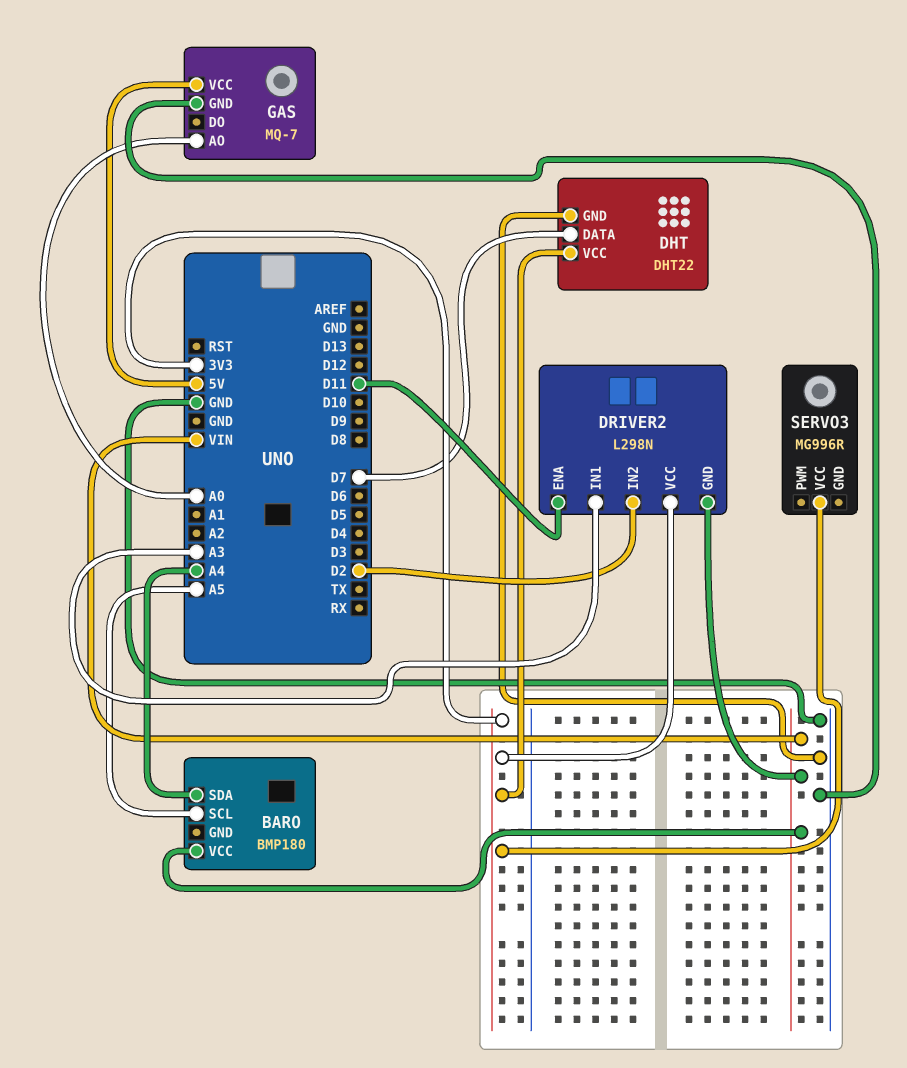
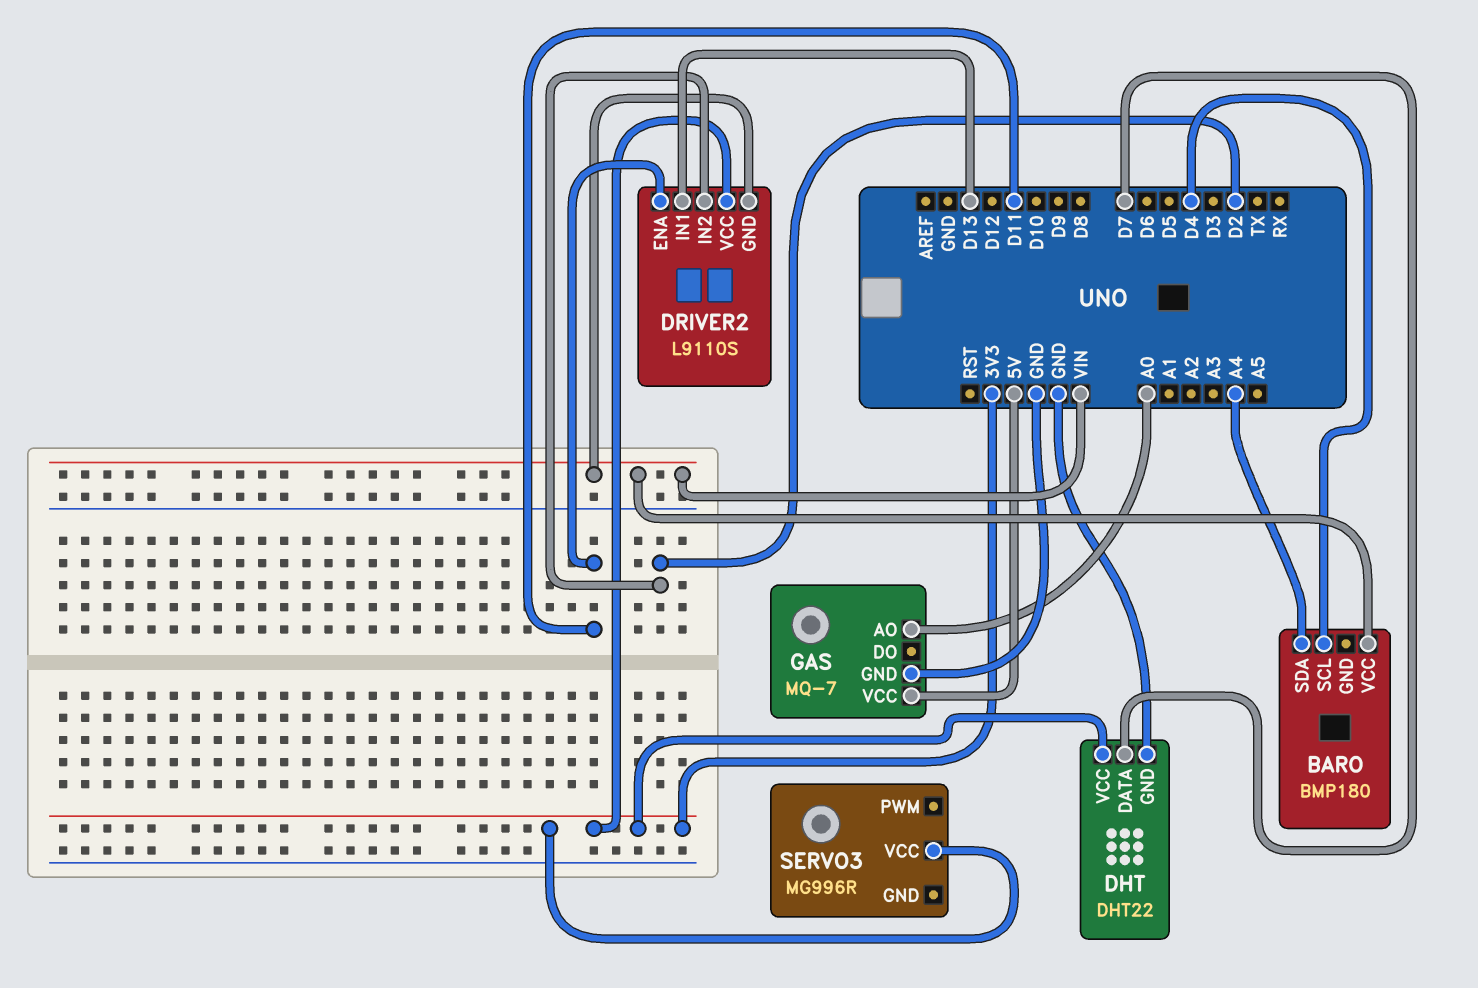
BARO pin SCL: A5 -> D4
DRIVER2: L298N -> L9110S
DRIVER2 pin IN1: A3 -> D13

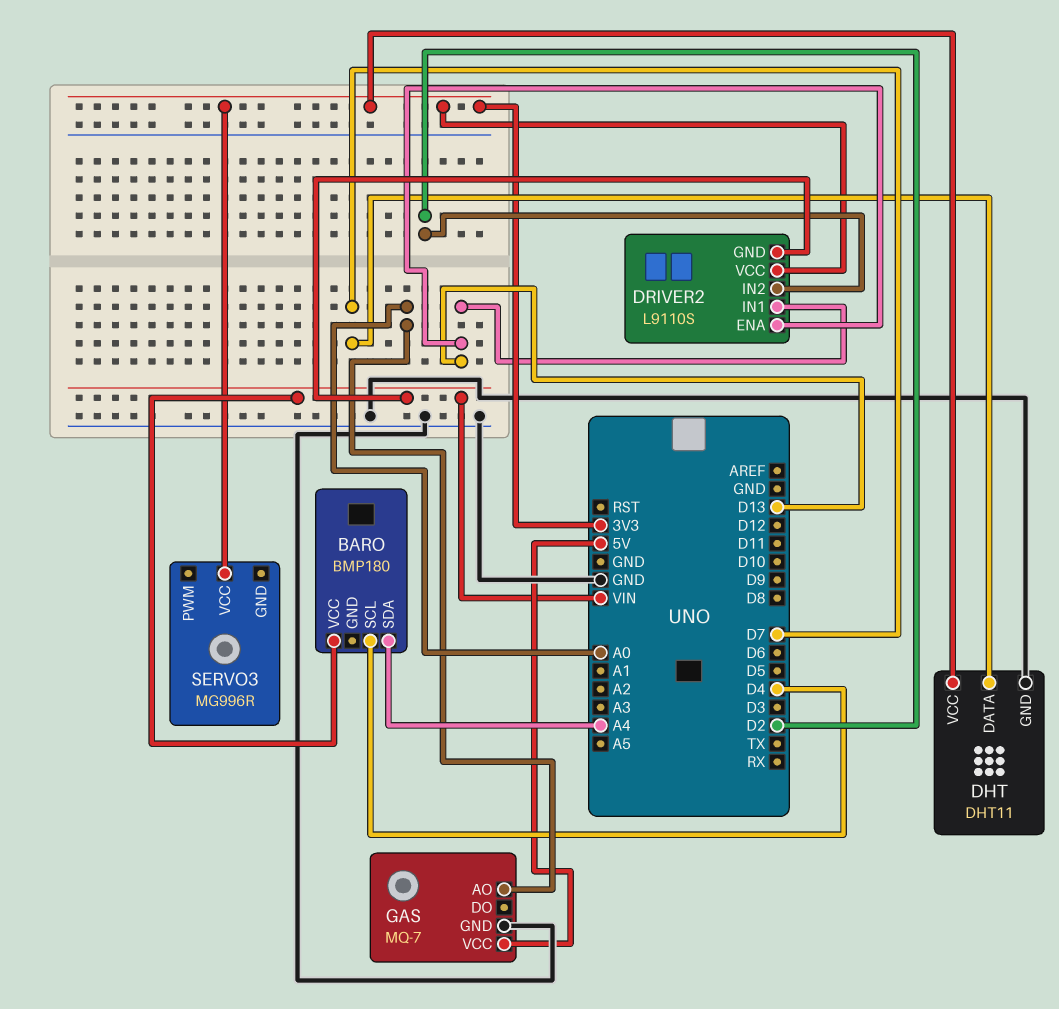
DHT: DHT22 -> DHT11
DRIVER2 pin ENA: D11 -> D13

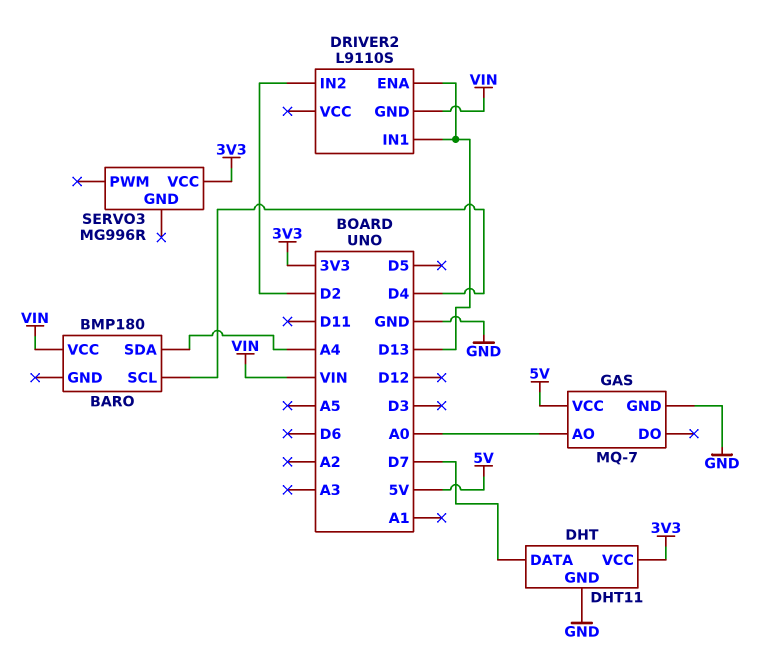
DRIVER2 pin VCC: 3V3 -> none

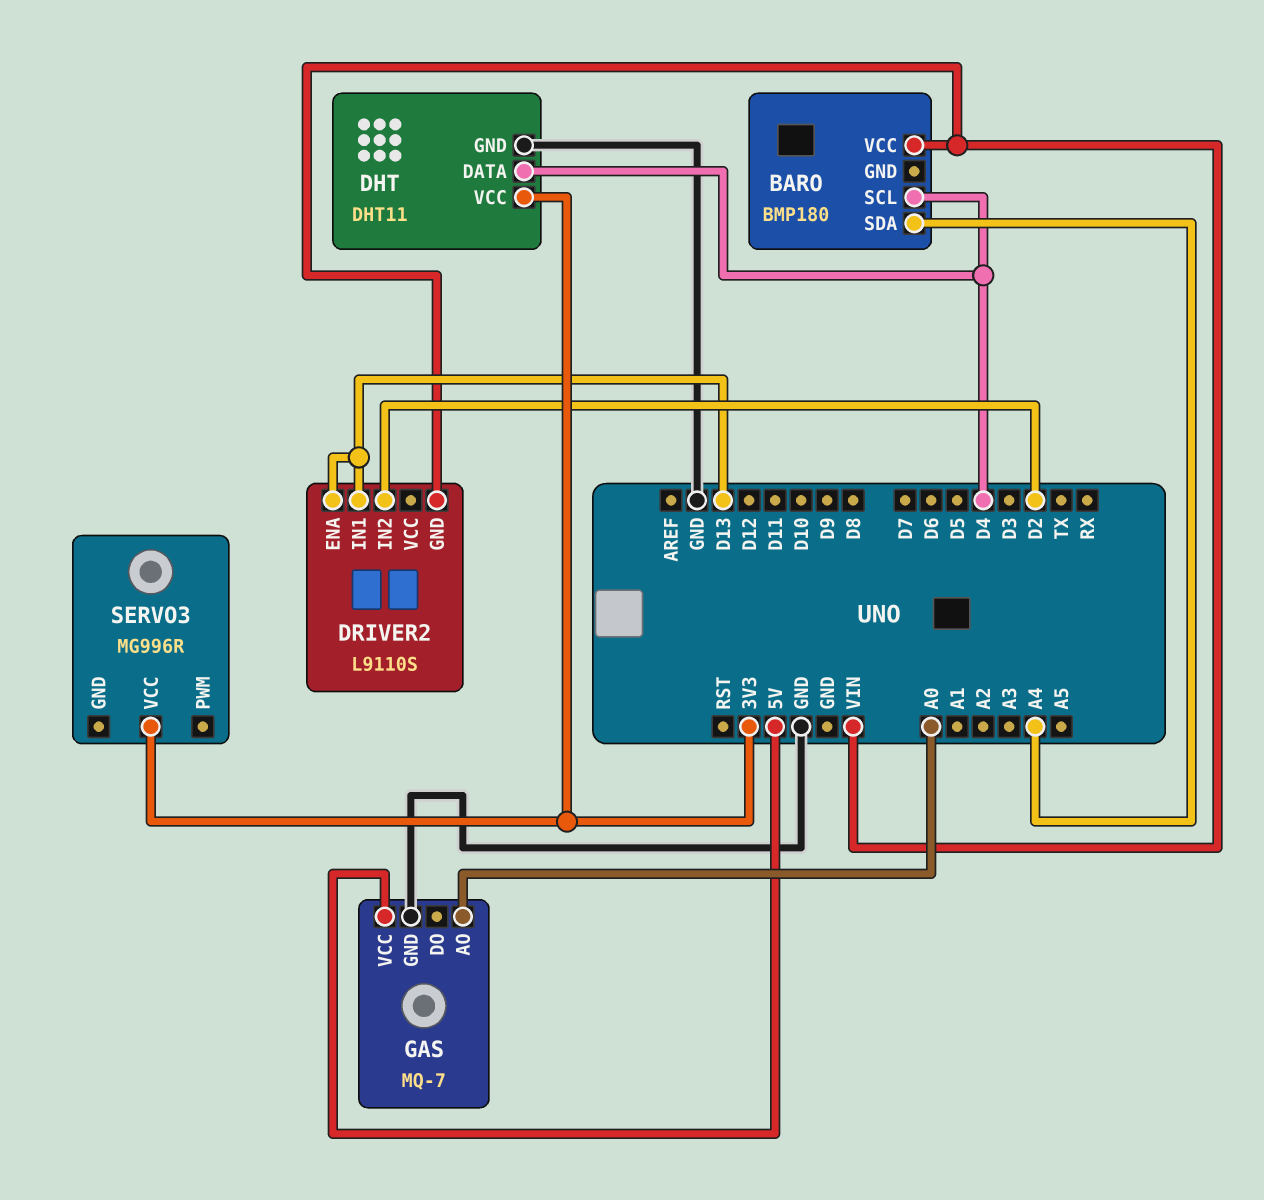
DHT pin DATA: D7 -> D4

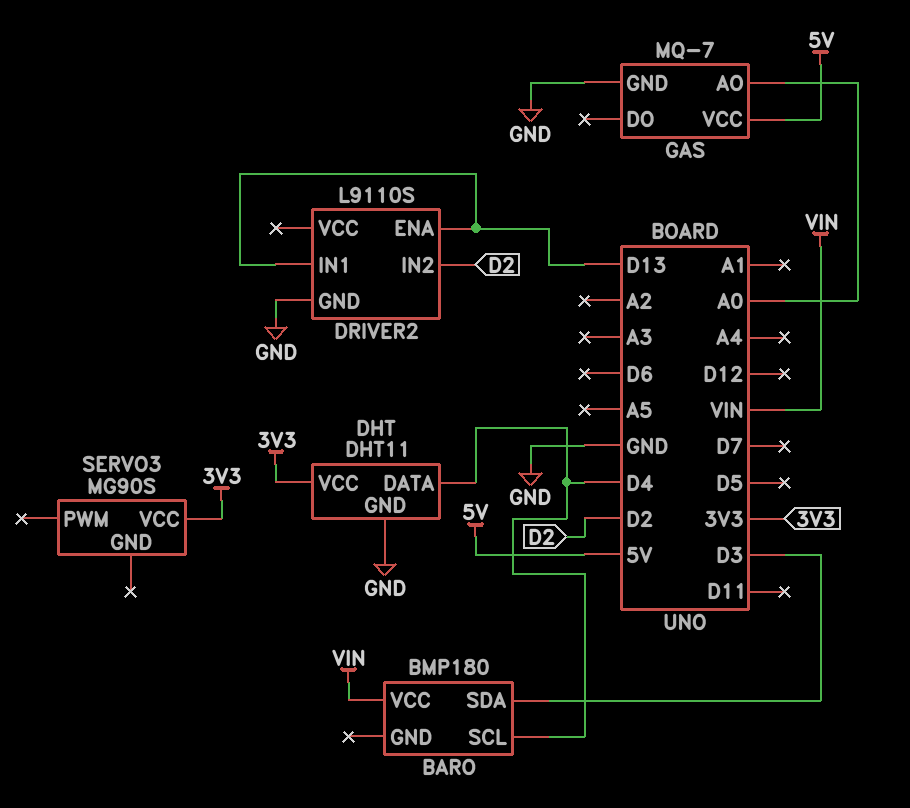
BARO pin SDA: A4 -> D3
DRIVER2 pin GND: VIN -> GND
SERVO3: MG996R -> MG90S

